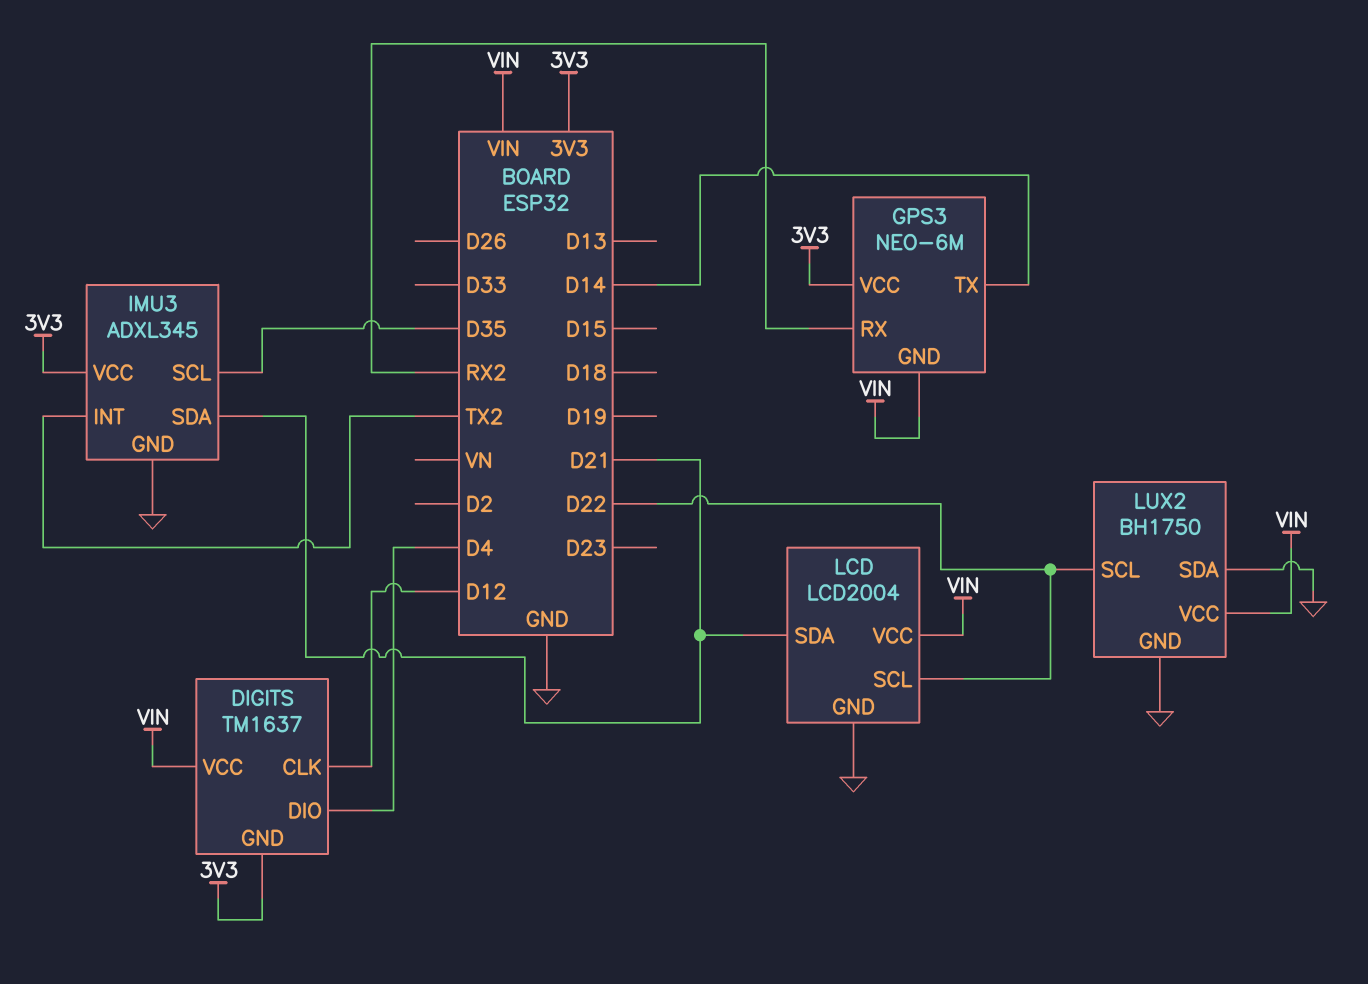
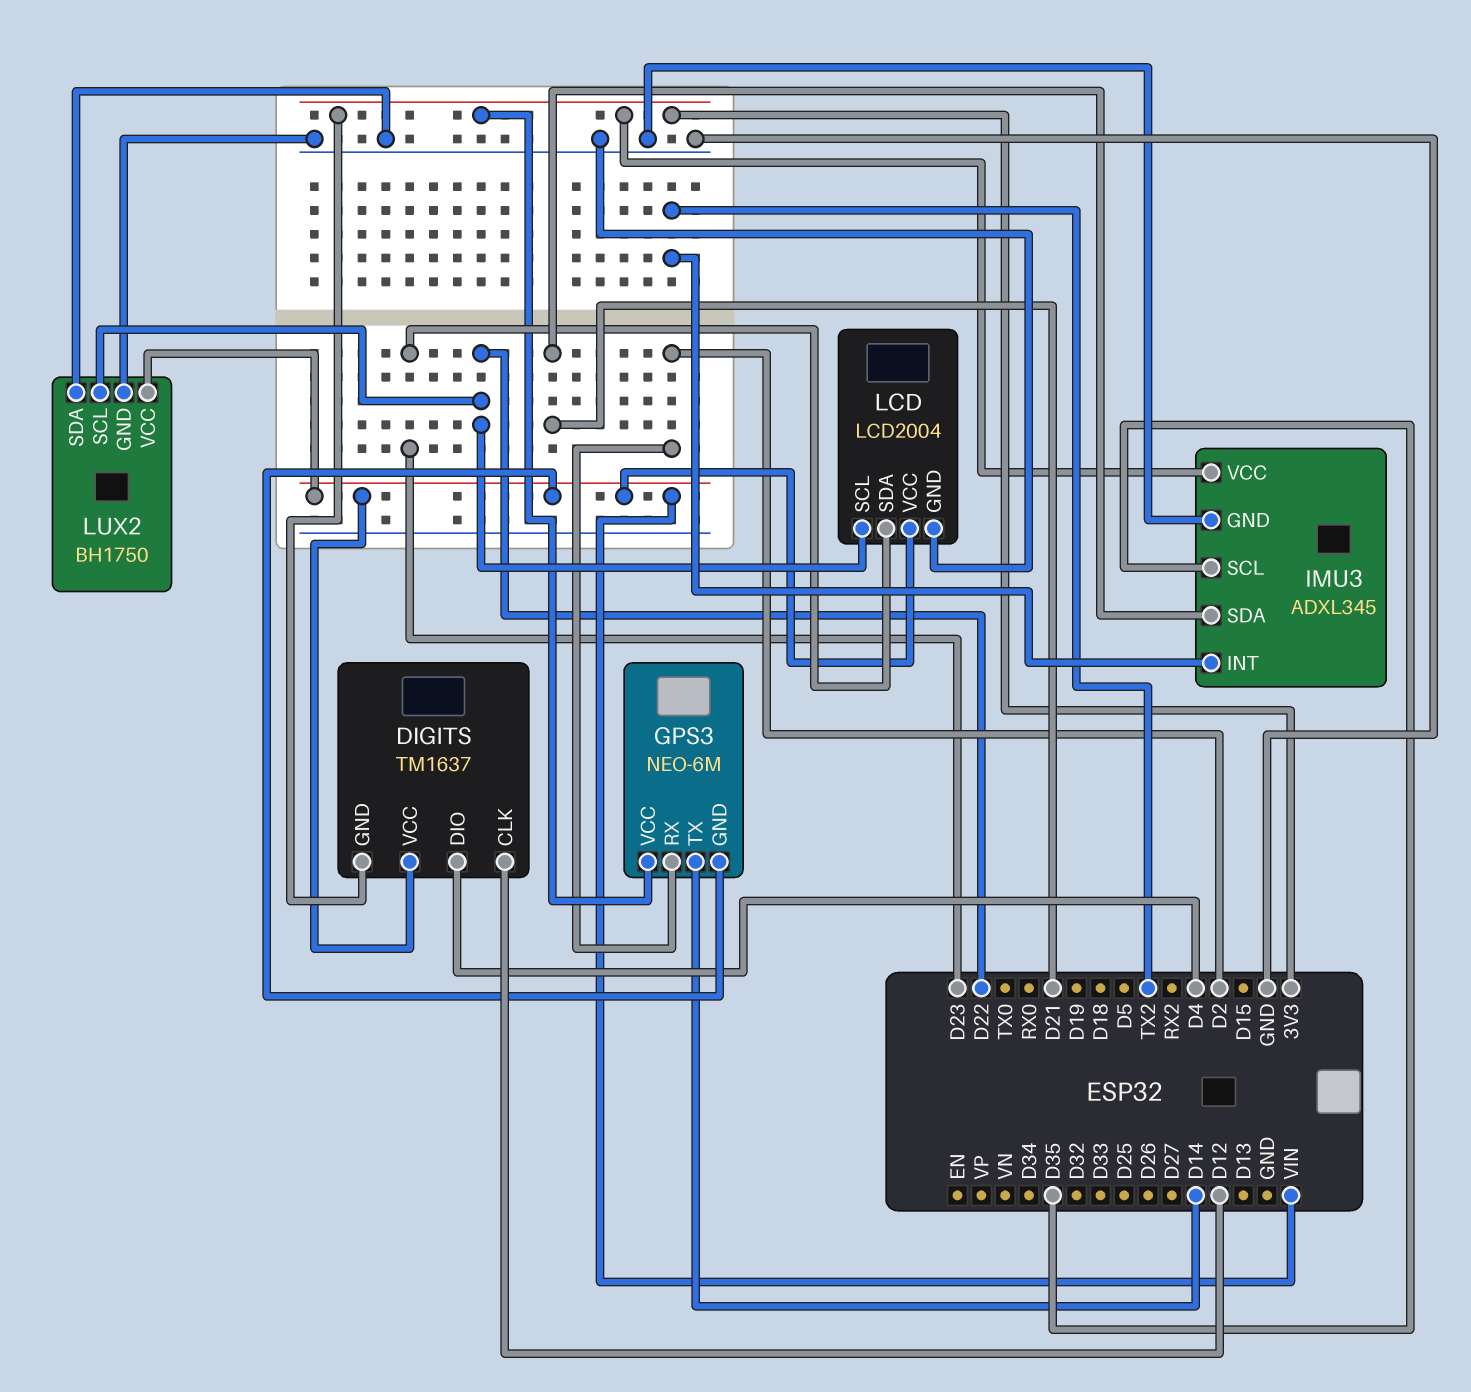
GPS3 pin RX: RX2 -> D2
LCD pin SDA: D21 -> D23

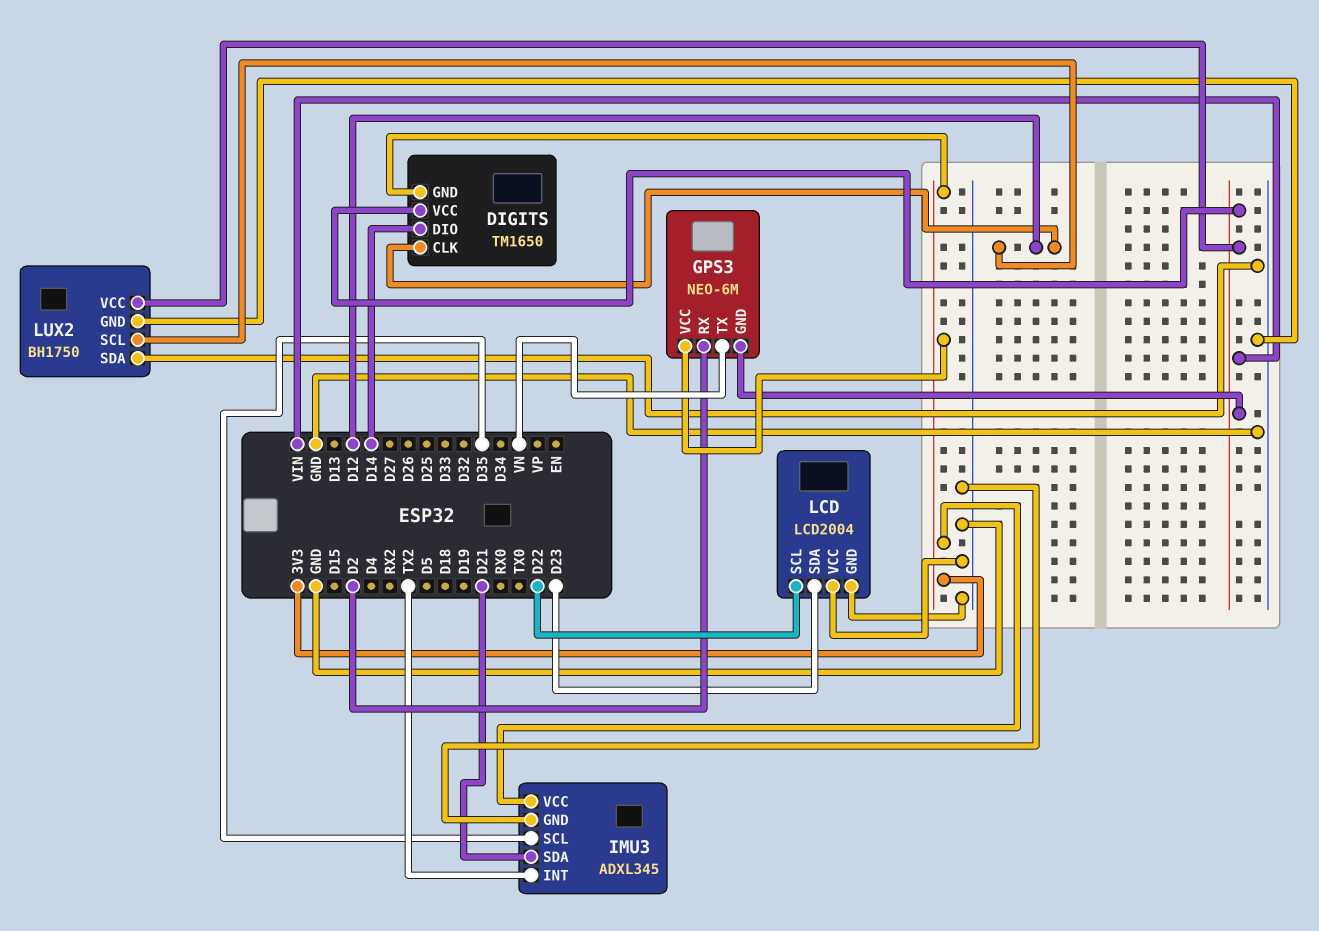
DIGITS: TM1637 -> TM1650
DIGITS pin DIO: D4 -> D14
GPS3 pin TX: D14 -> VN
LCD pin VCC: VIN -> GND
LUX2 pin SCL: D22 -> D12

